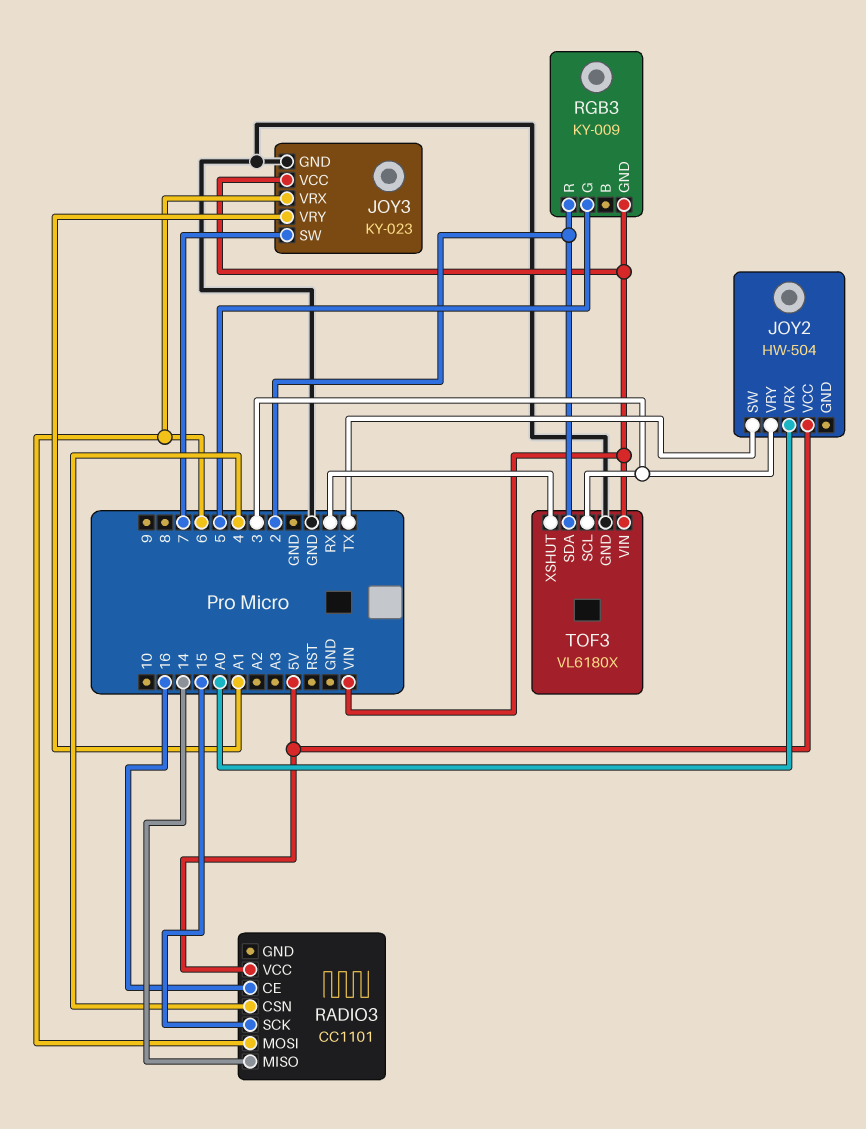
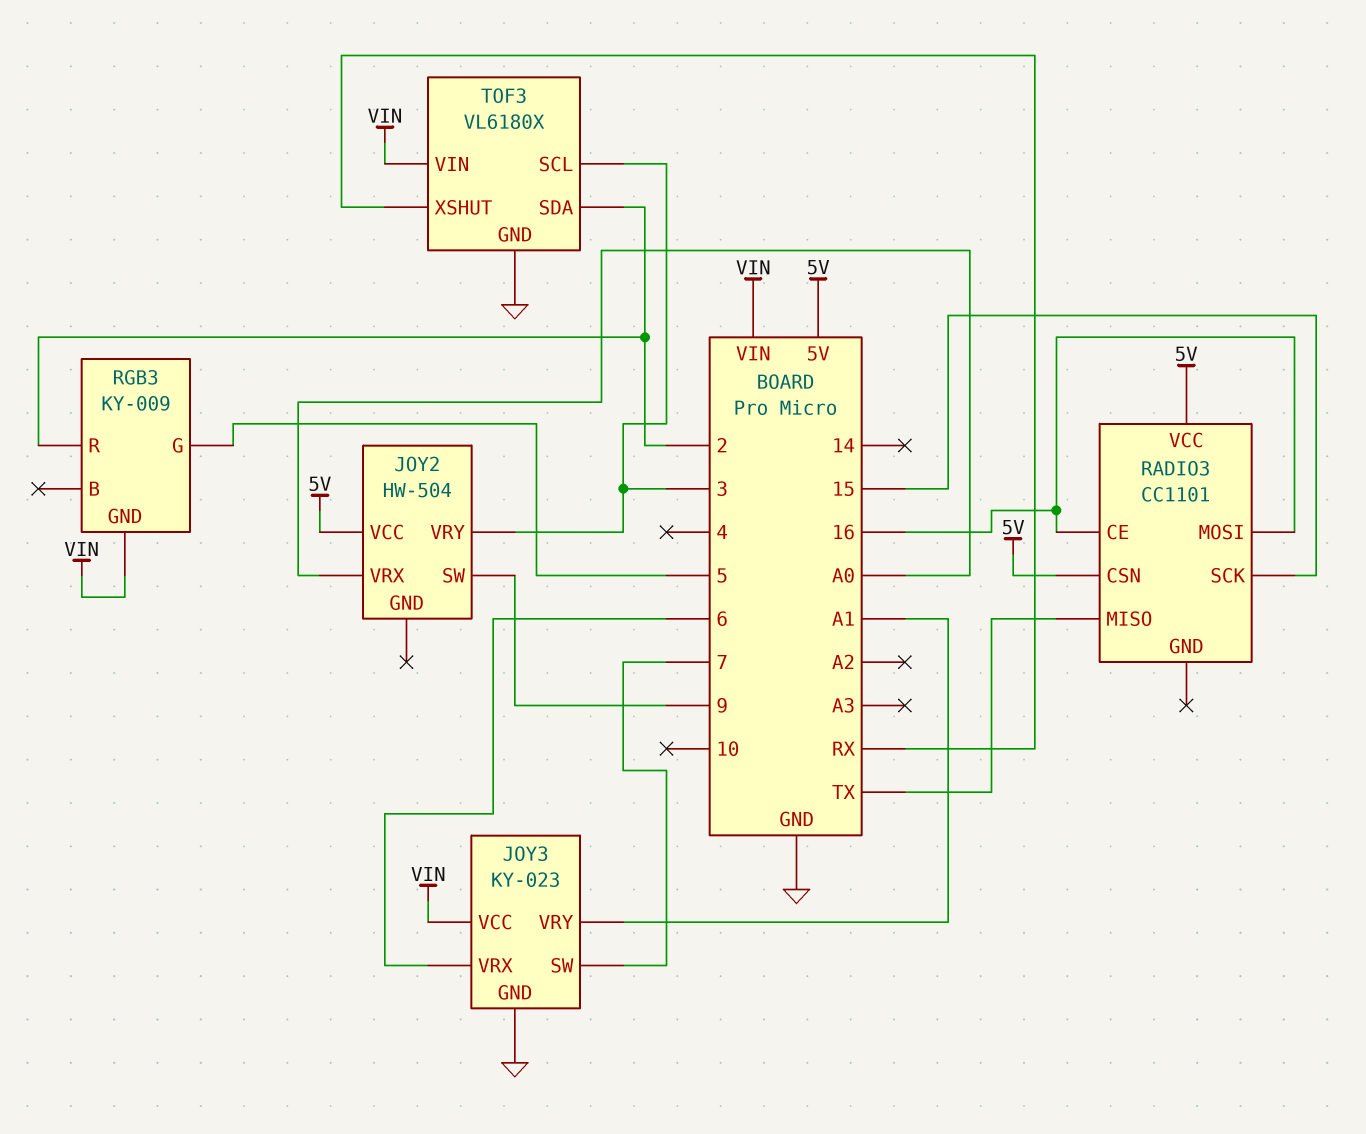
JOY2 pin SW: TX -> 9
RADIO3 pin CSN: 4 -> 5V
RADIO3 pin MISO: 14 -> TX
RADIO3 pin MOSI: 6 -> 16

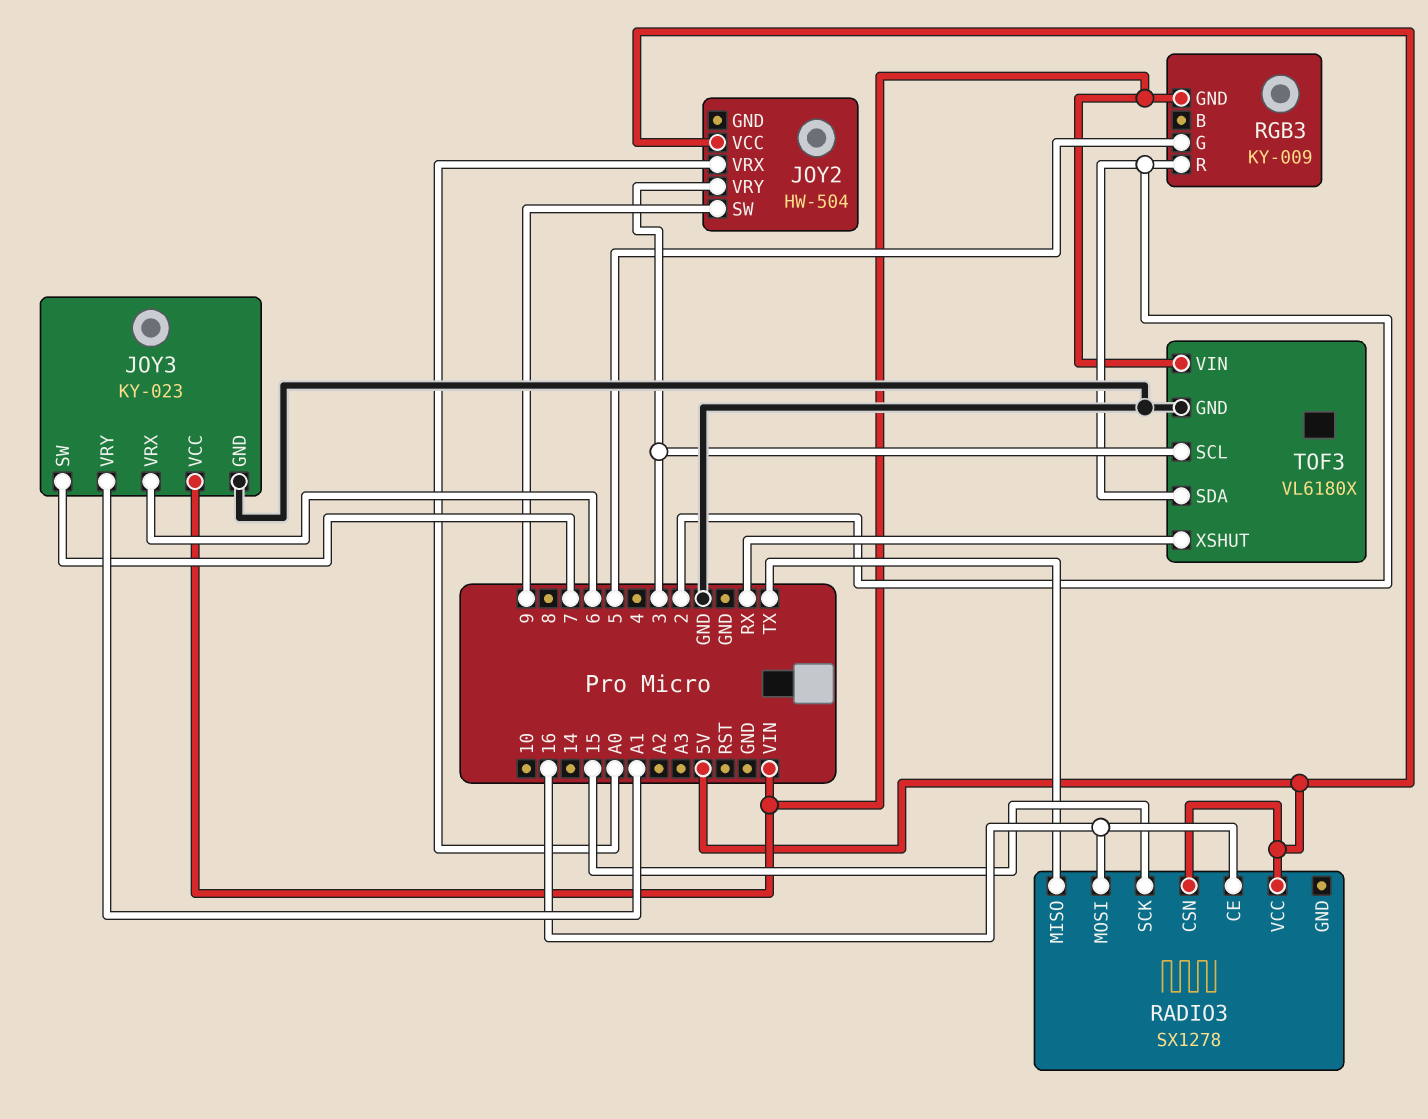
RADIO3: CC1101 -> SX1278

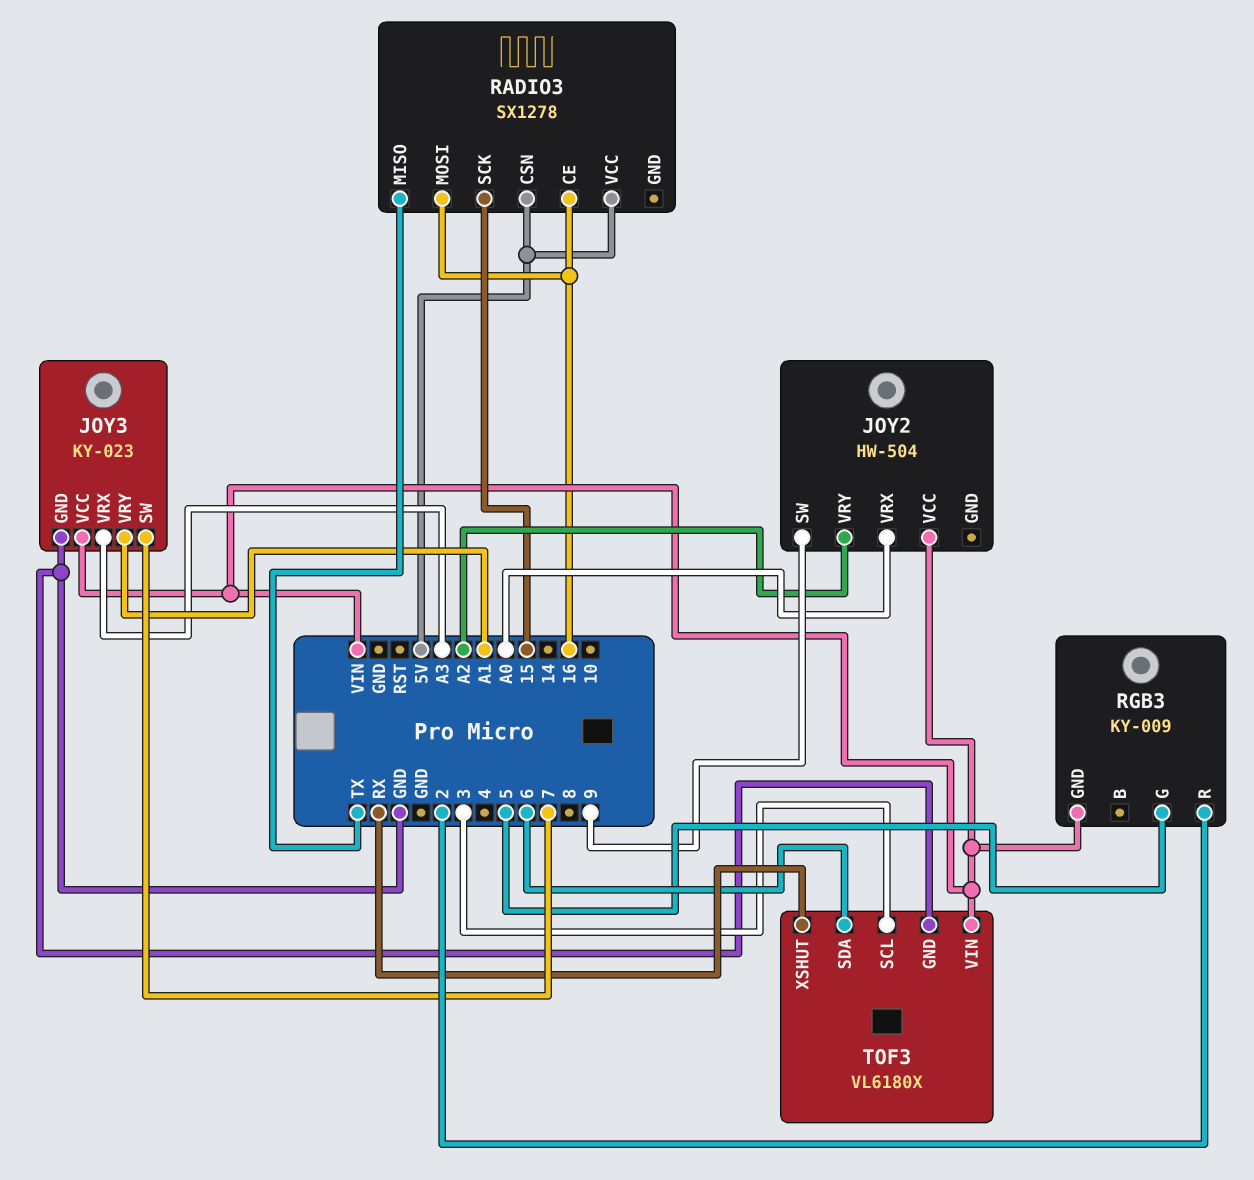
JOY2 pin VCC: 5V -> VIN
JOY2 pin VRY: 3 -> A2
JOY3 pin VRX: 6 -> A3
TOF3 pin SDA: 2 -> 6

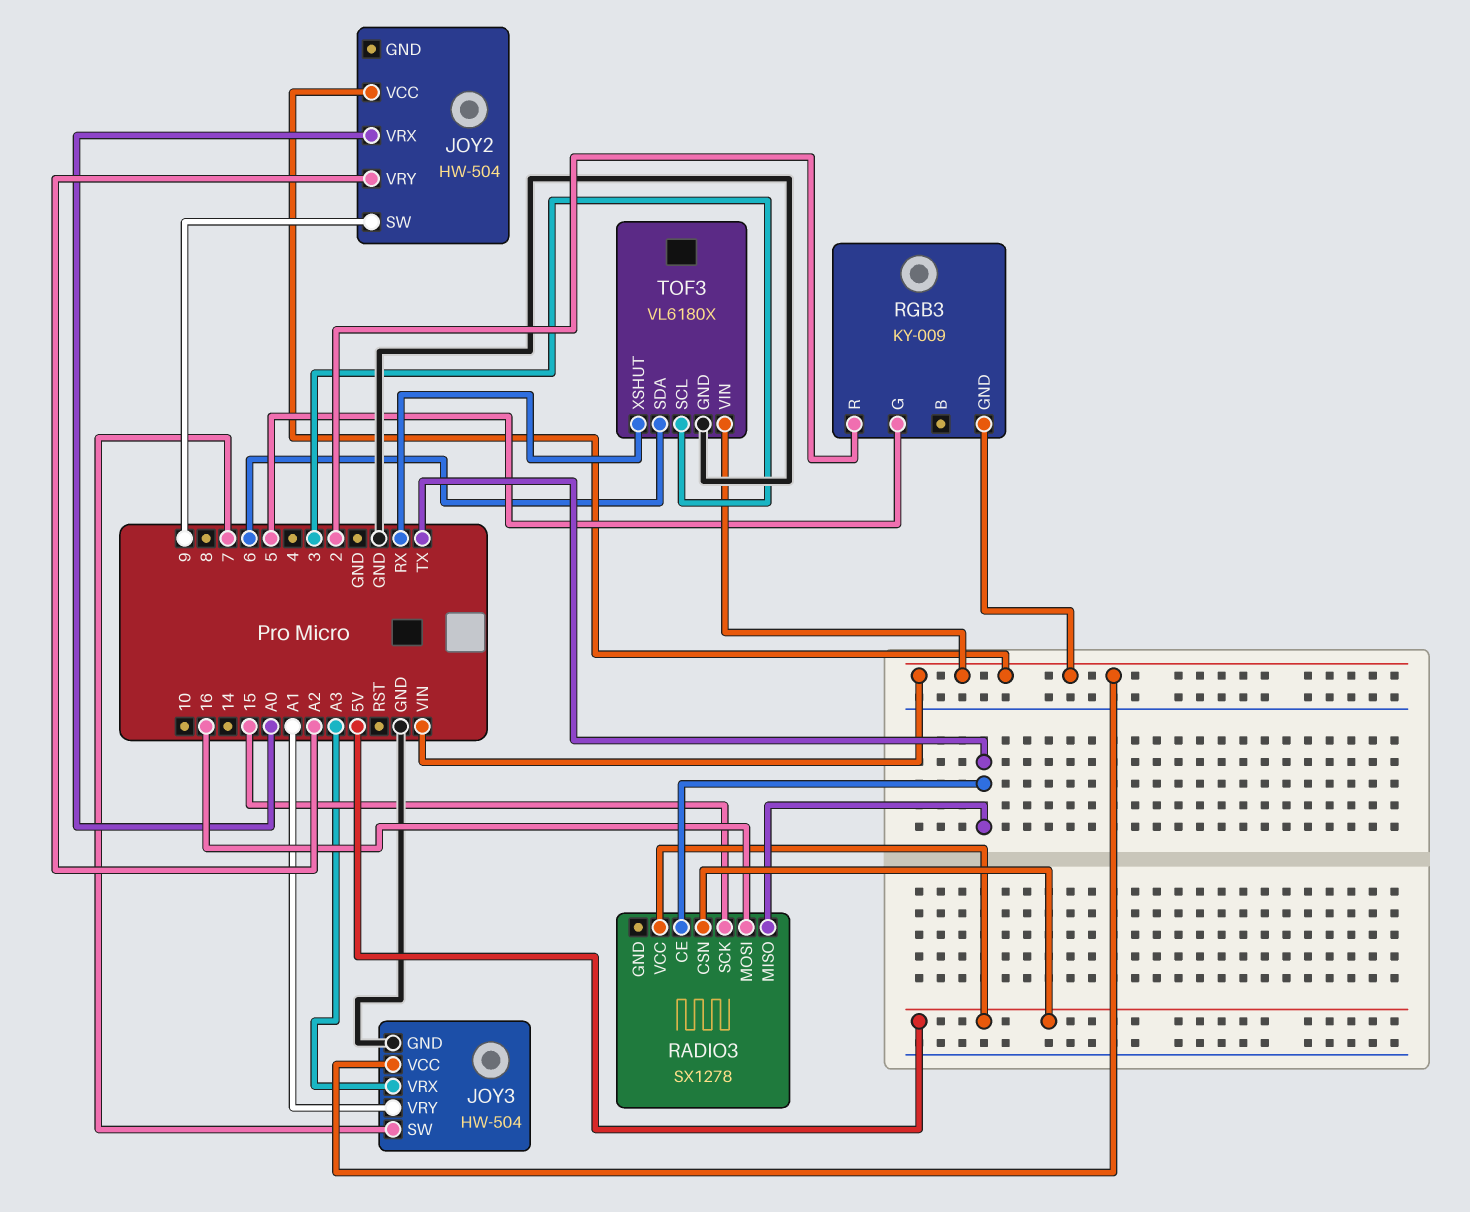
JOY3: KY-023 -> HW-504
RADIO3 pin CE: 16 -> TX

